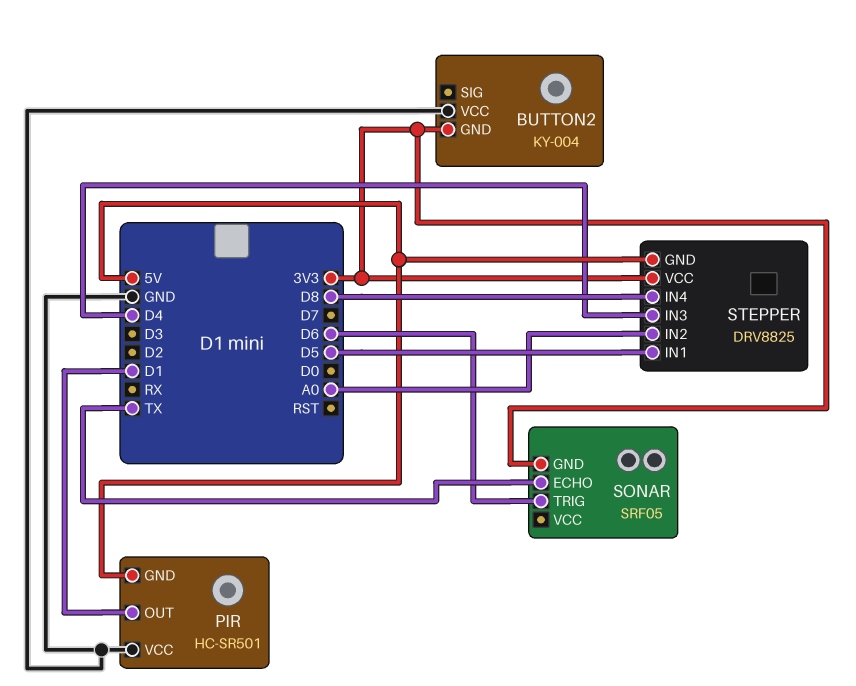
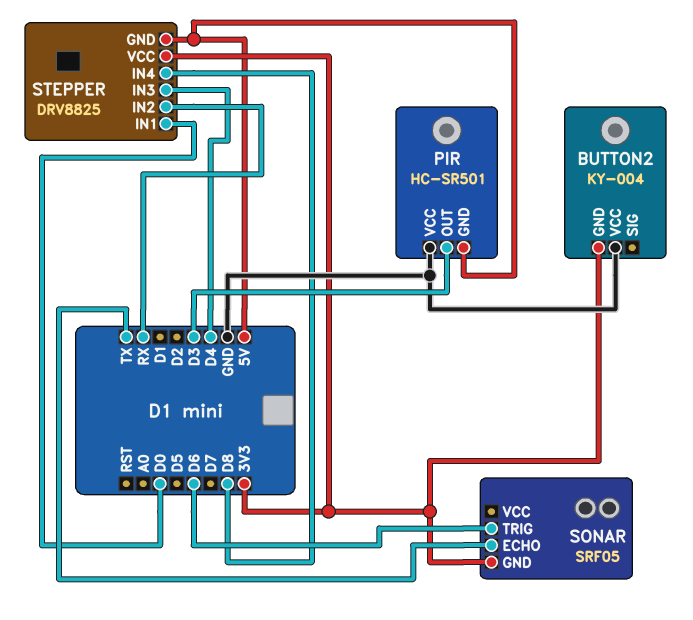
PIR pin OUT: D1 -> D3
STEPPER pin IN1: D5 -> D0
STEPPER pin IN2: A0 -> RX

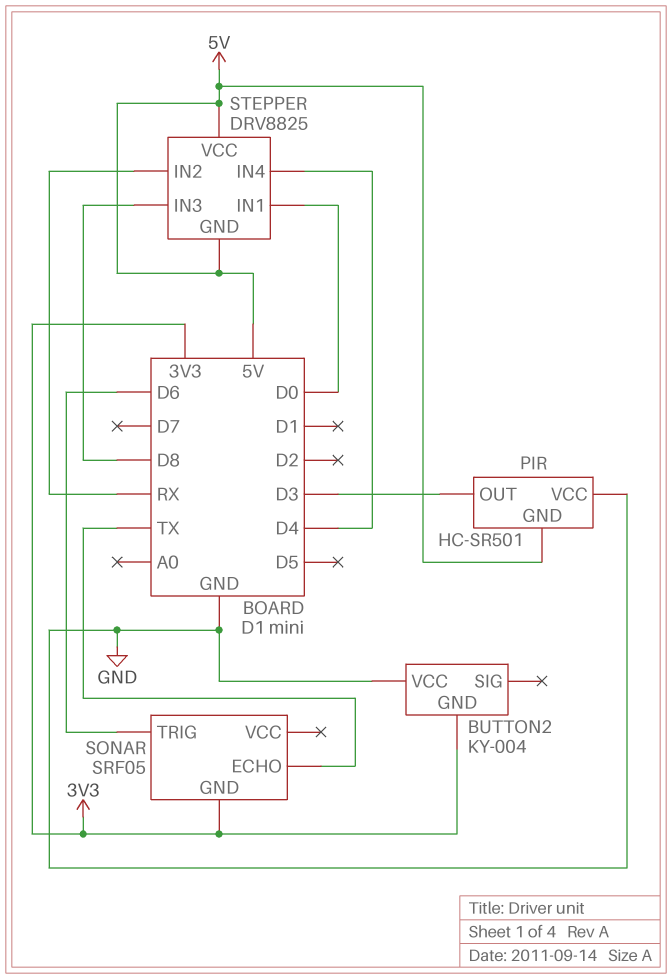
STEPPER pin IN3: D4 -> D8
STEPPER pin IN4: D8 -> D4
STEPPER pin VCC: 3V3 -> 5V

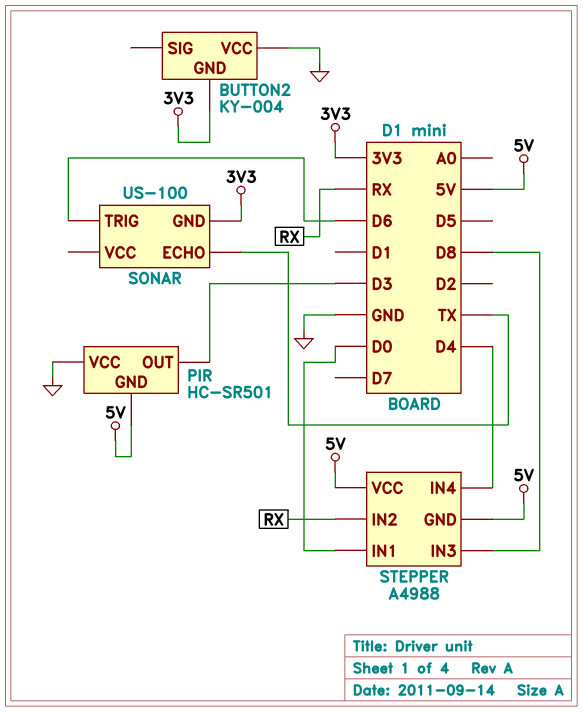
SONAR: SRF05 -> US-100
STEPPER: DRV8825 -> A4988

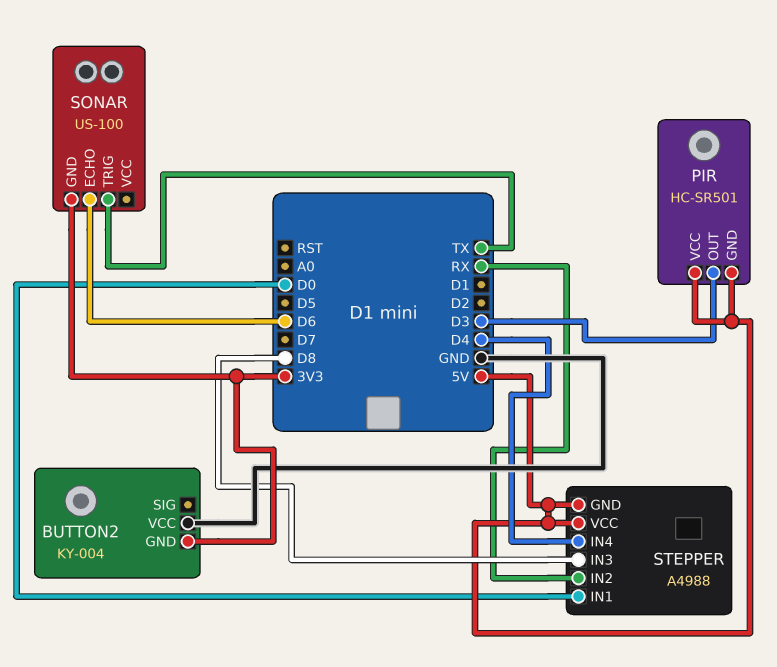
PIR pin VCC: GND -> 5V
SONAR pin ECHO: TX -> D6
SONAR pin TRIG: D6 -> TX

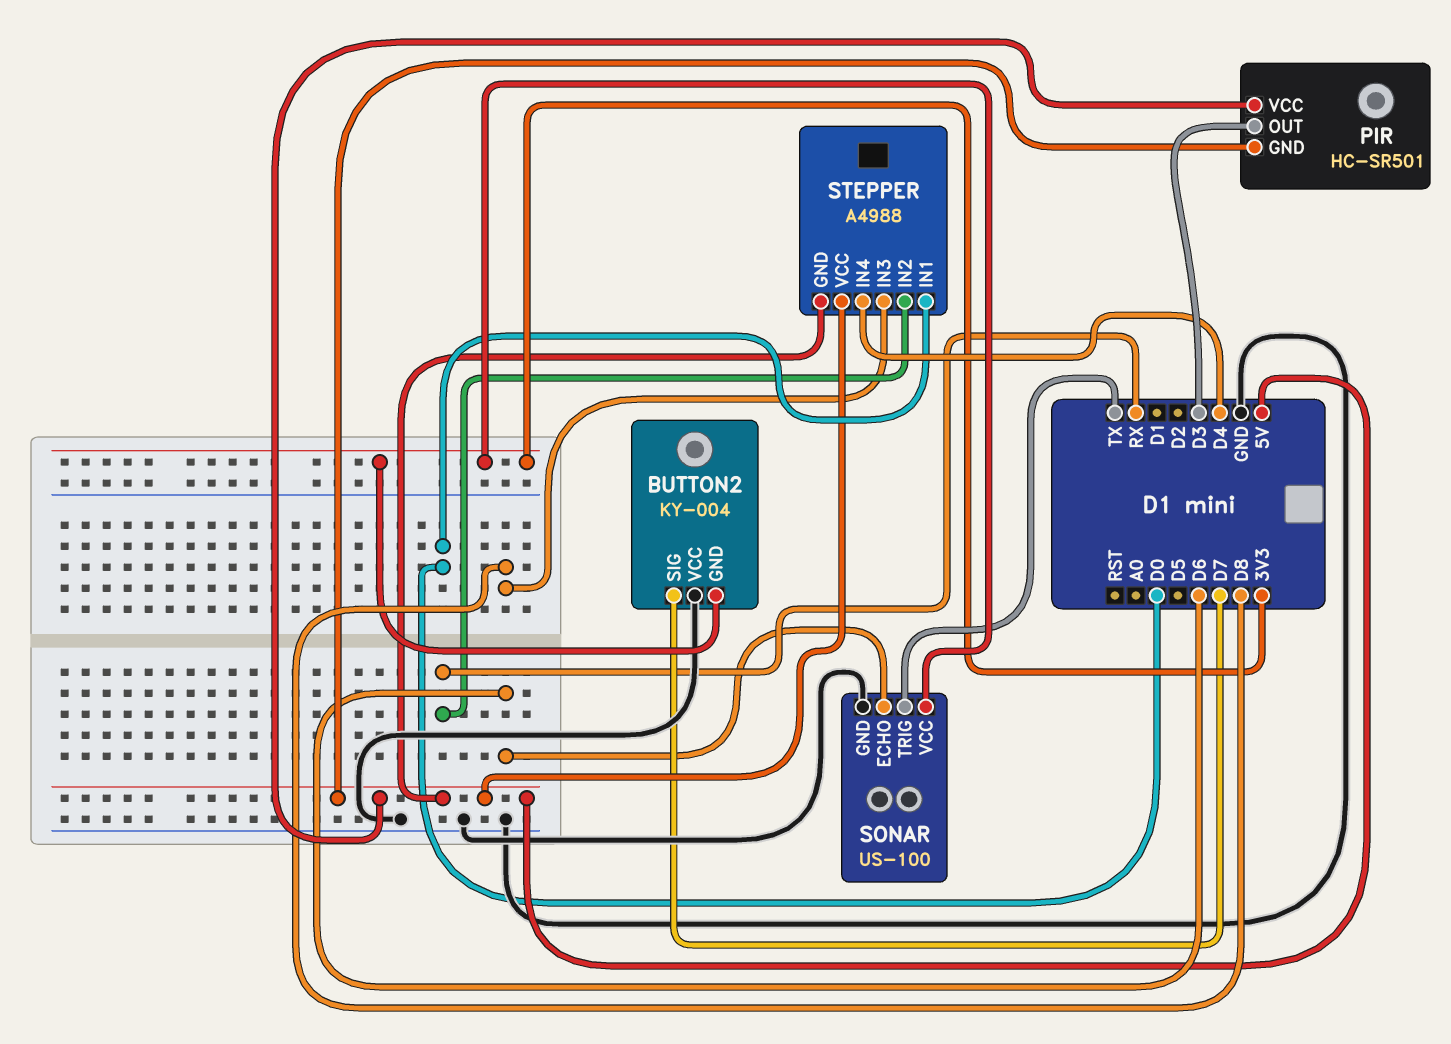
BUTTON2 pin SIG: none -> D7
SONAR pin GND: 3V3 -> GND
SONAR pin VCC: none -> 3V3

